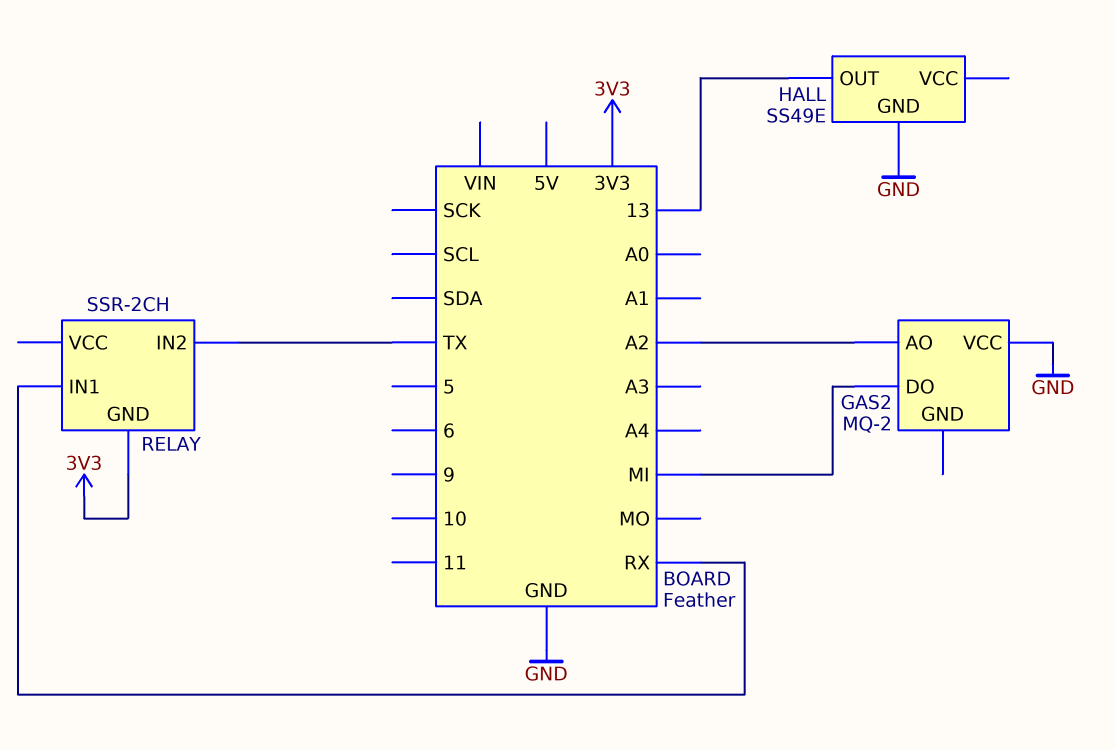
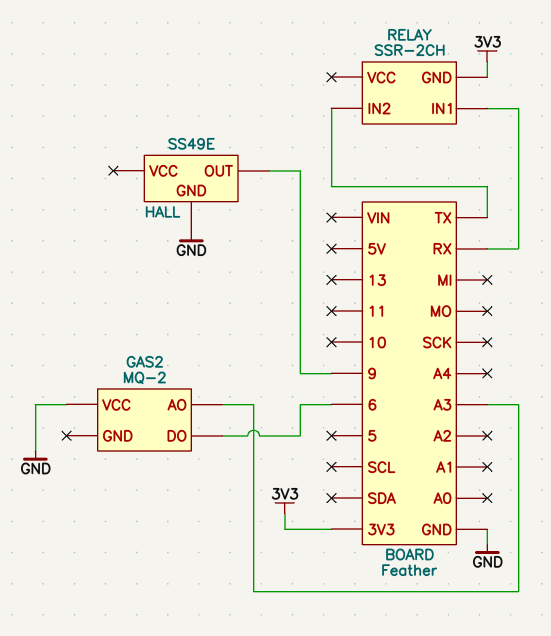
GAS2 pin AO: A2 -> A3
GAS2 pin DO: MI -> 6
HALL pin OUT: 13 -> 9

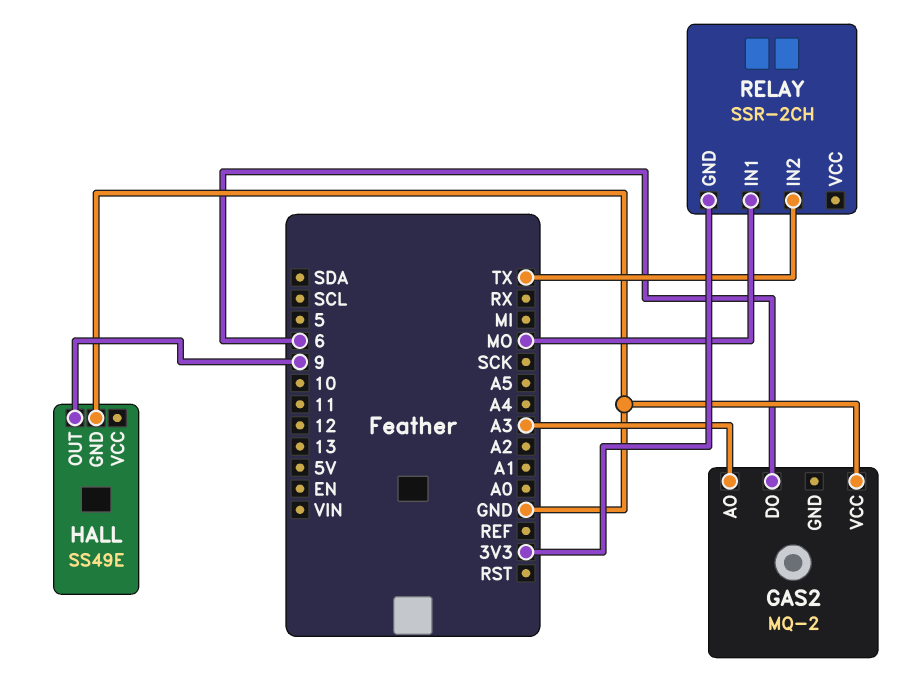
RELAY pin IN1: RX -> MO

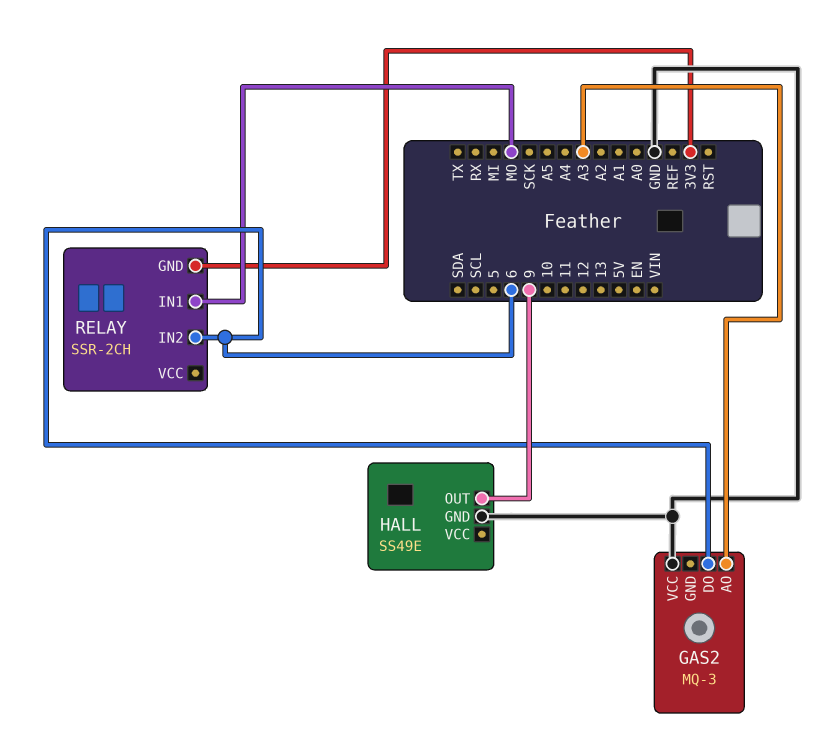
GAS2: MQ-2 -> MQ-3
RELAY pin IN2: TX -> 6

